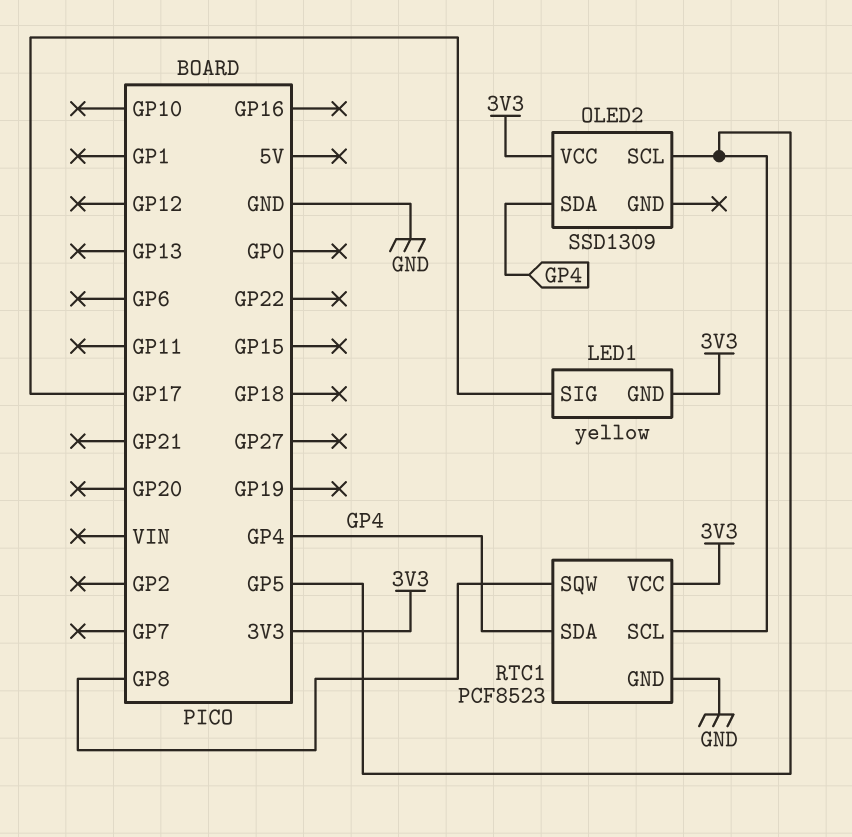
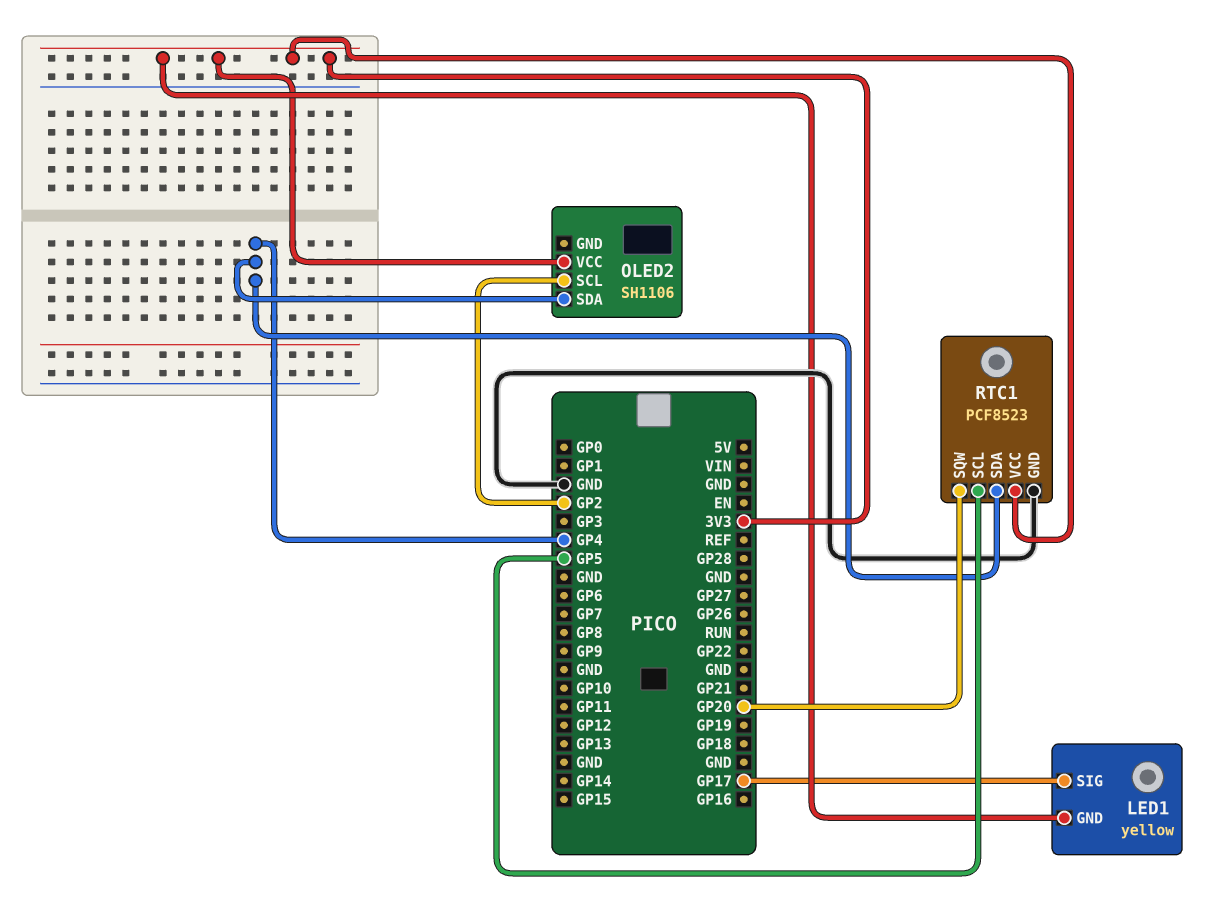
OLED2: SSD1309 -> SH1106
OLED2 pin SCL: GP5 -> GP2
RTC1 pin SQW: GP8 -> GP20

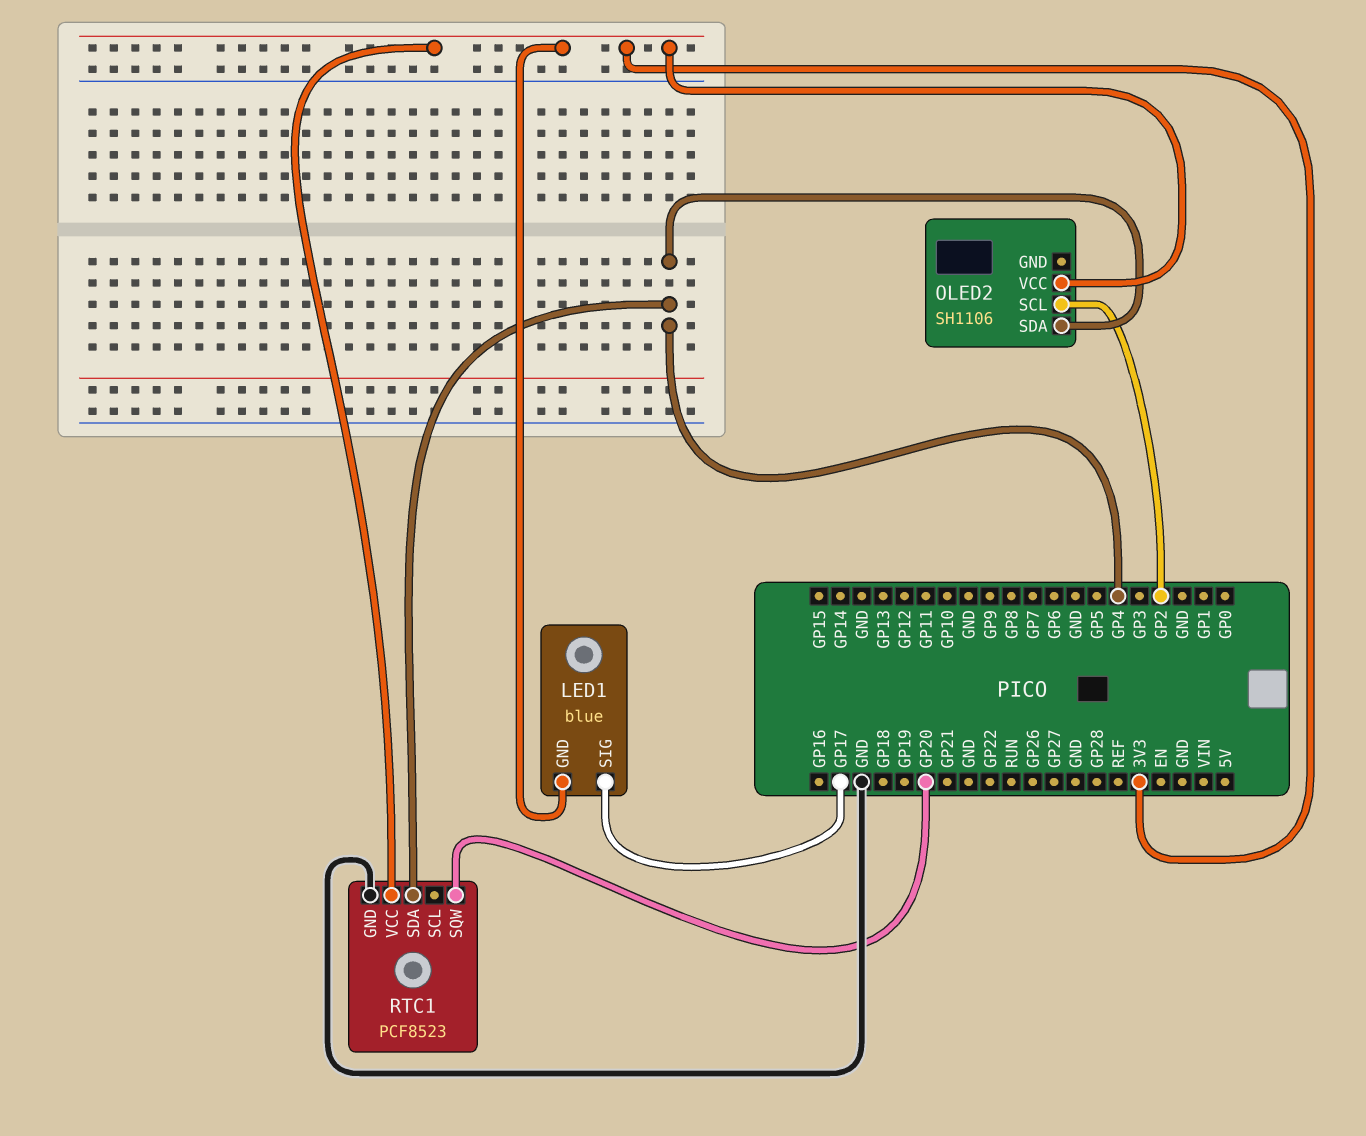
LED1: yellow -> blue
RTC1 pin SCL: GP5 -> none

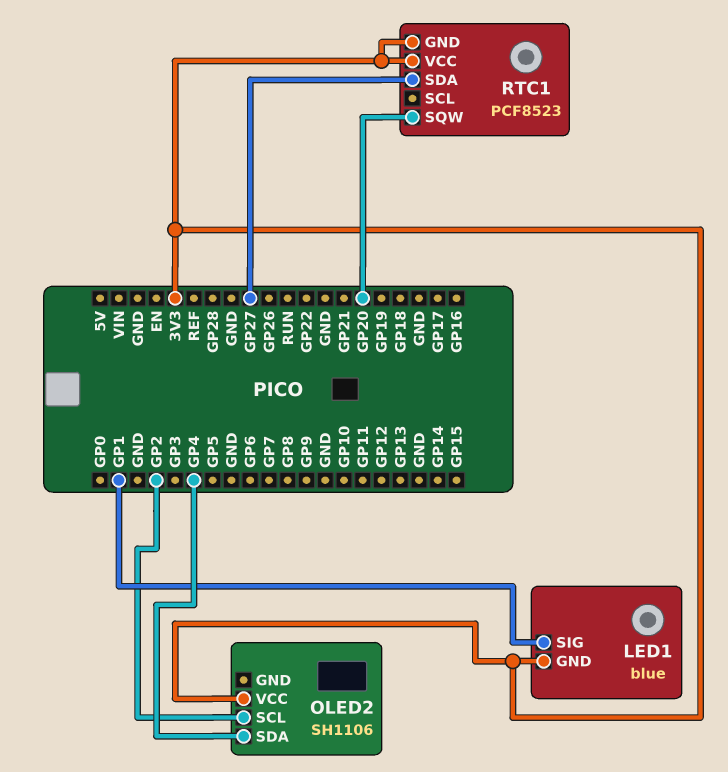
LED1 pin SIG: GP17 -> GP1
RTC1 pin GND: GND -> 3V3
RTC1 pin SDA: GP4 -> GP27

